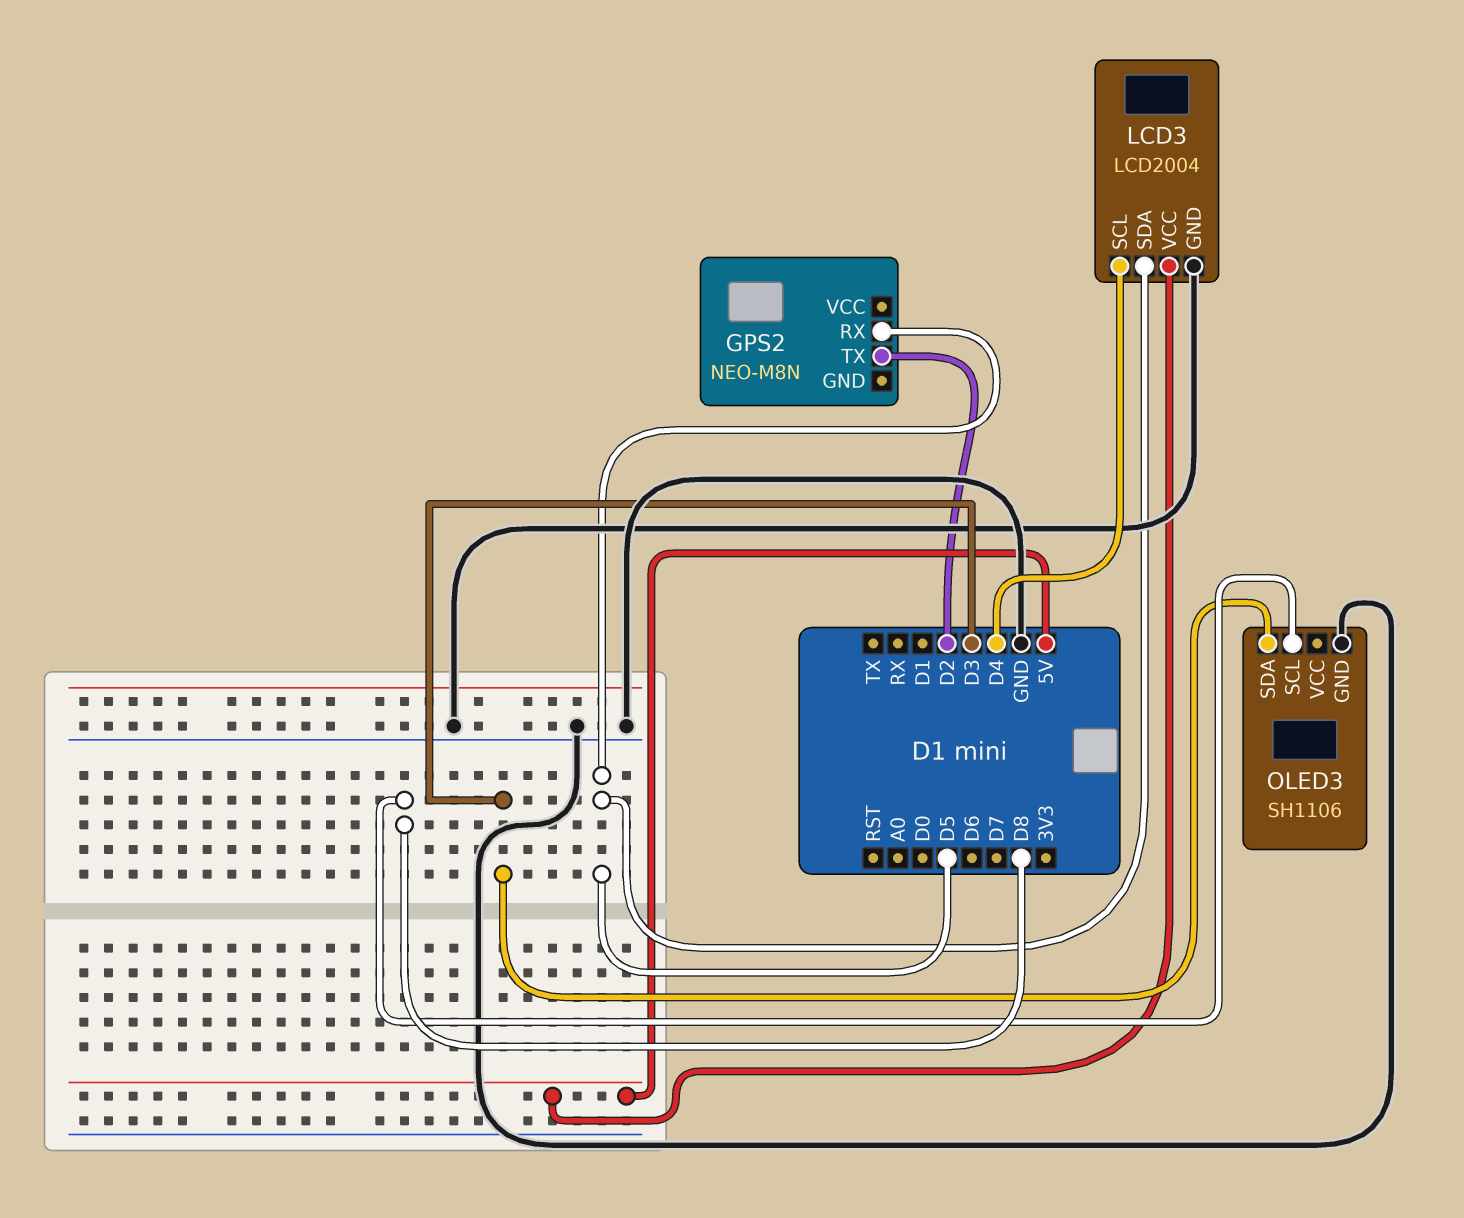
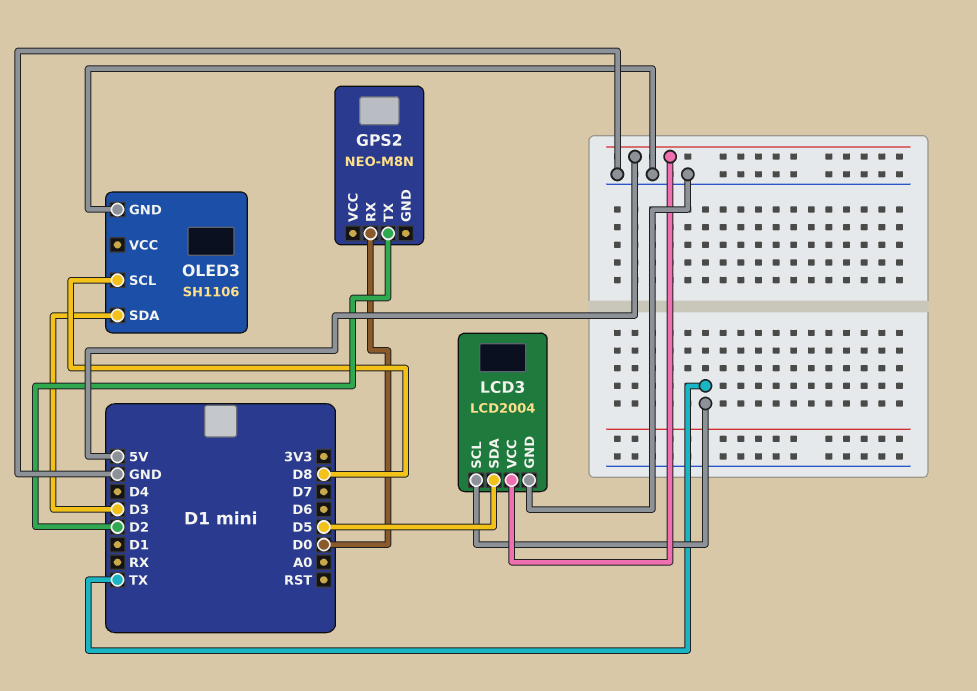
GPS2 pin RX: D5 -> D0
LCD3 pin SCL: D4 -> TX

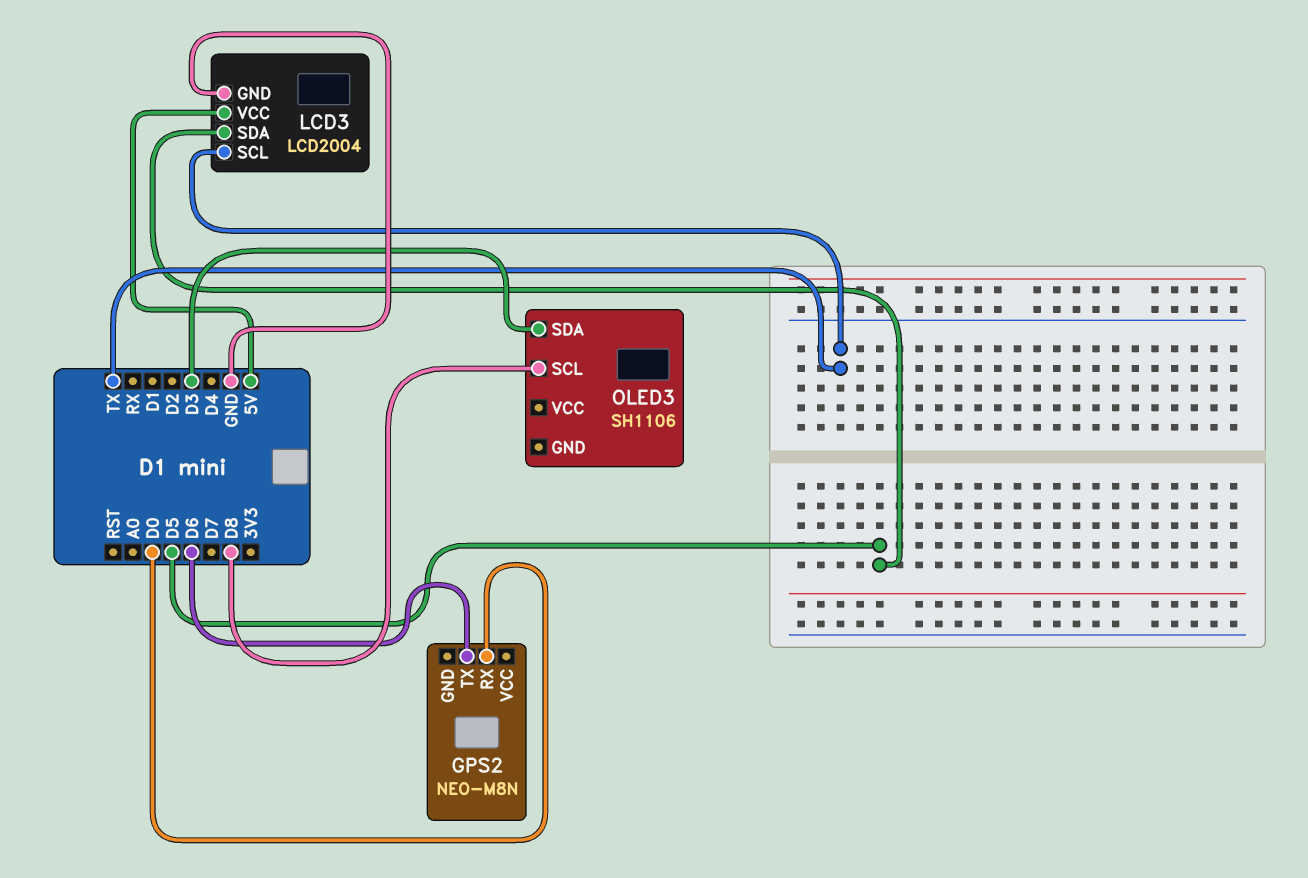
GPS2 pin TX: D2 -> D6
OLED3 pin GND: GND -> none

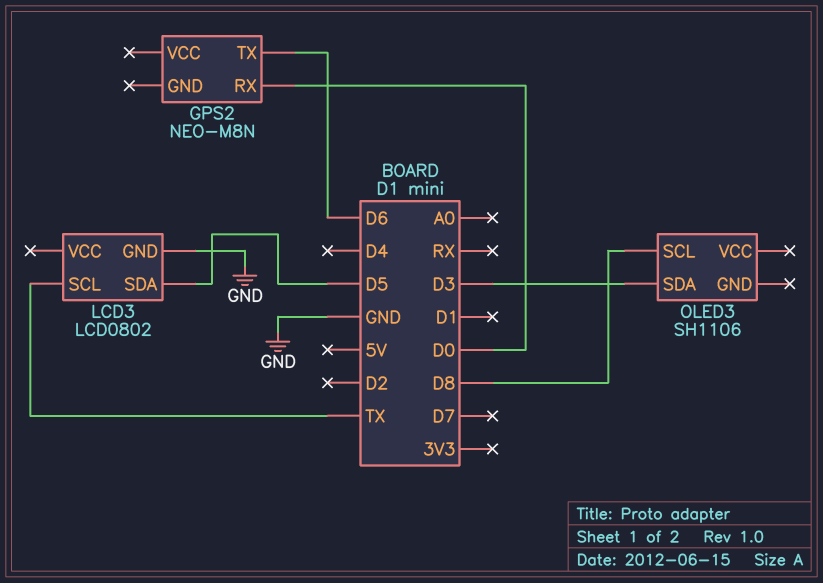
LCD3: LCD2004 -> LCD0802
LCD3 pin VCC: 5V -> none

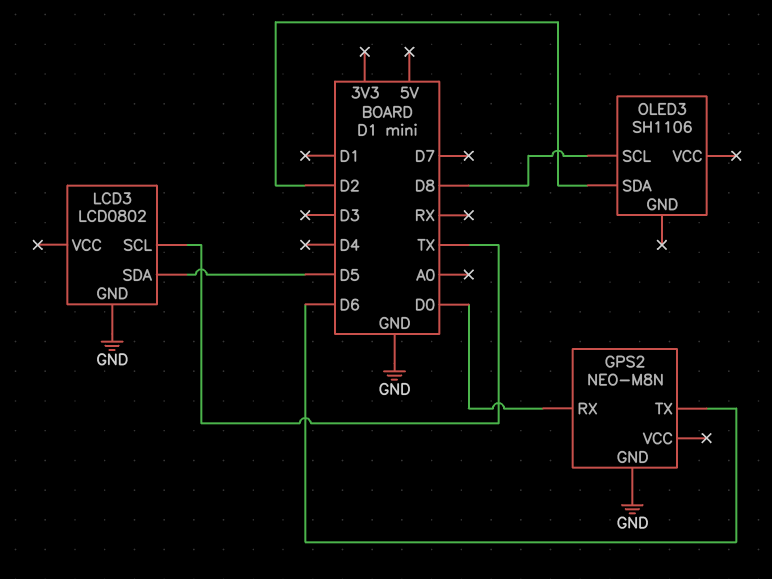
GPS2 pin GND: none -> GND
OLED3 pin SDA: D3 -> D2

